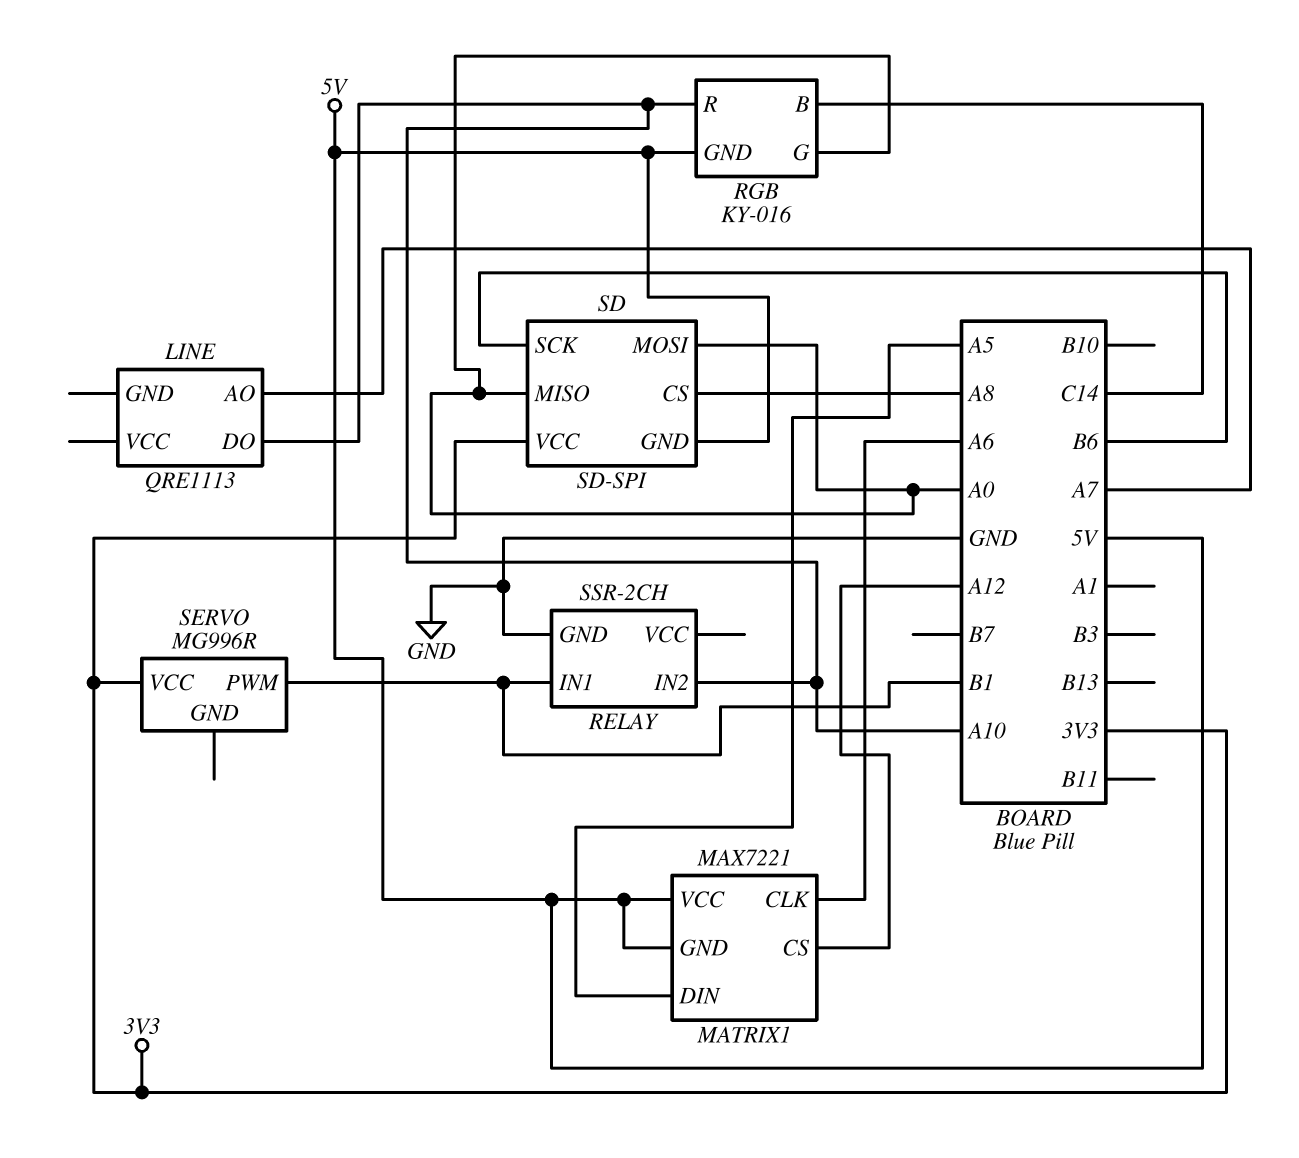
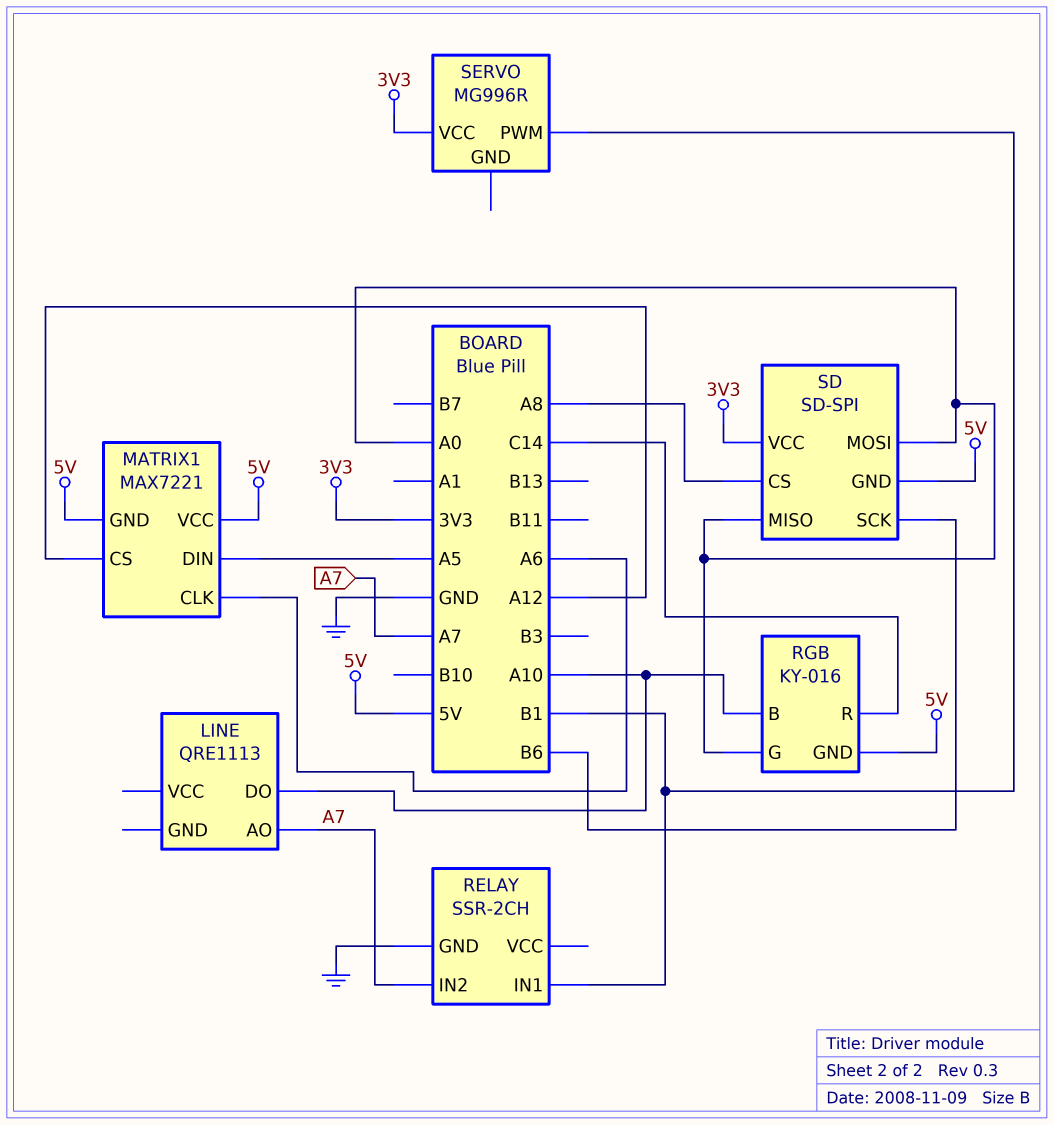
RELAY pin IN2: A10 -> A7
RGB pin B: C14 -> A10
RGB pin R: A10 -> C14

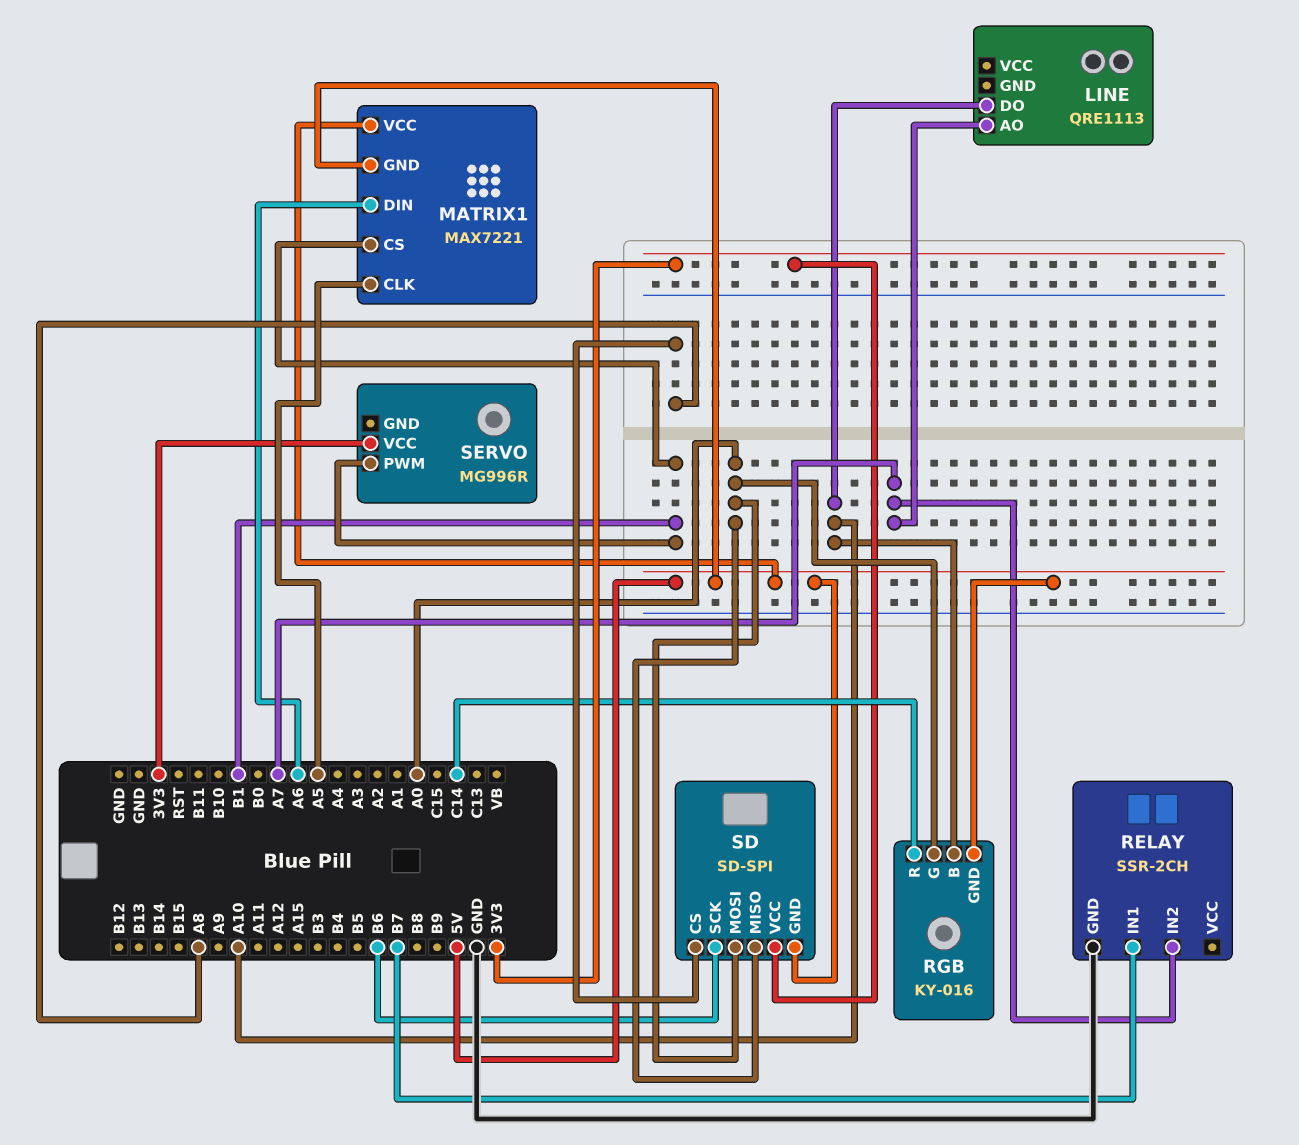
MATRIX1 pin CLK: A6 -> A5
MATRIX1 pin CS: A12 -> B1
MATRIX1 pin DIN: A5 -> A6
RELAY pin IN1: B1 -> B7

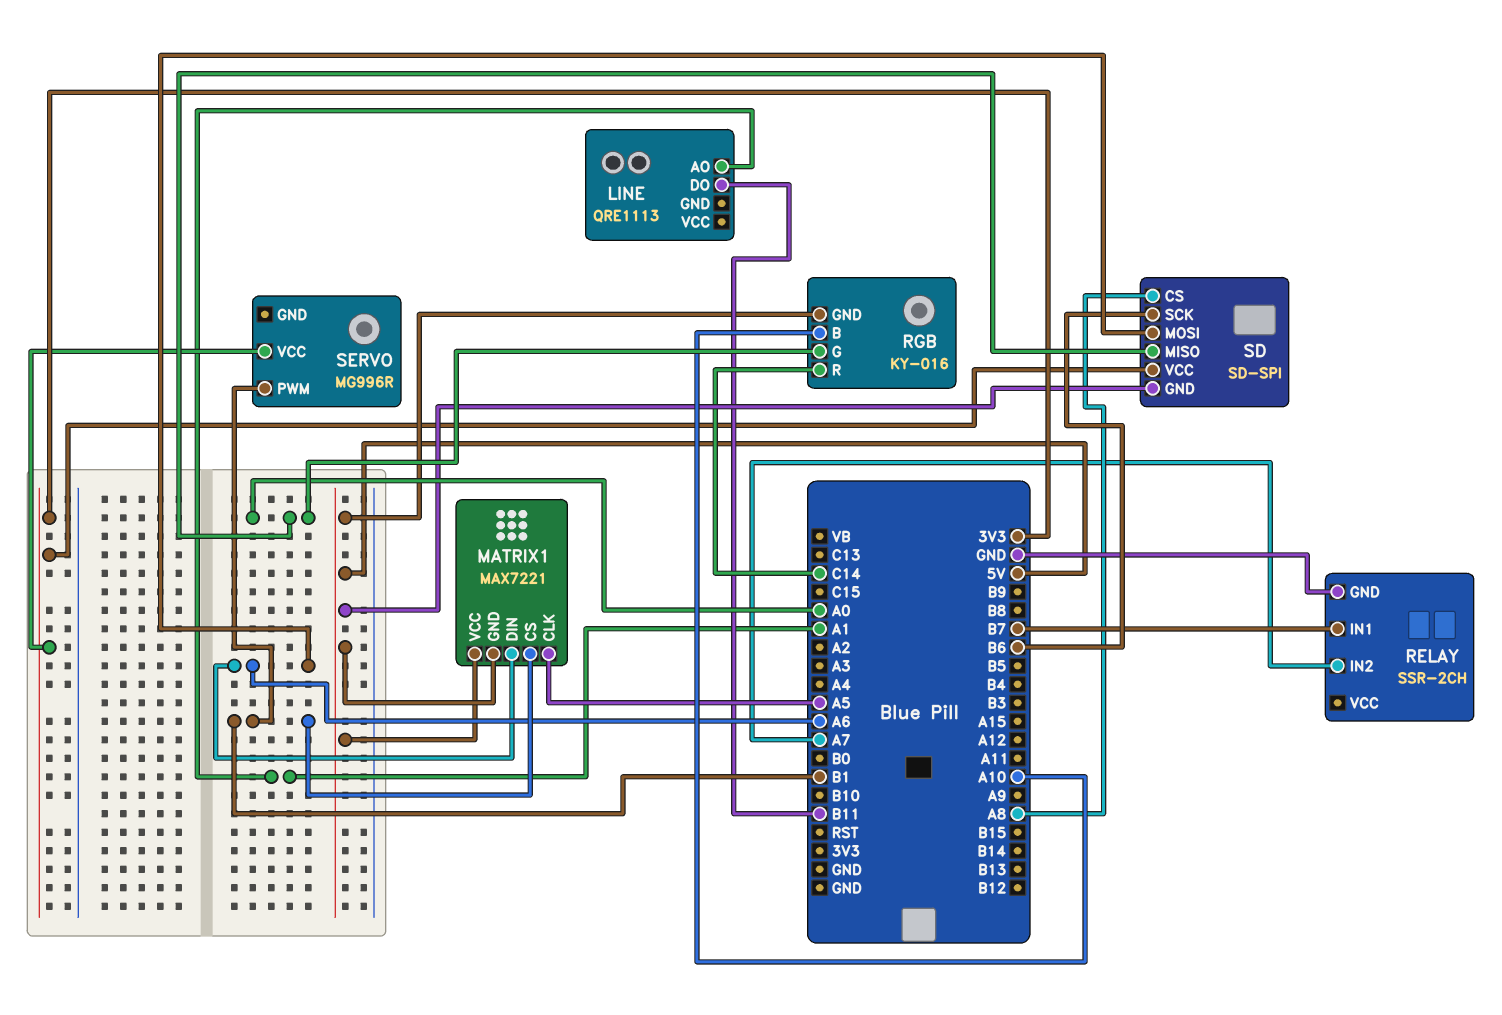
LINE pin AO: A7 -> A1
LINE pin DO: A10 -> B11
SD pin MOSI: A0 -> A6

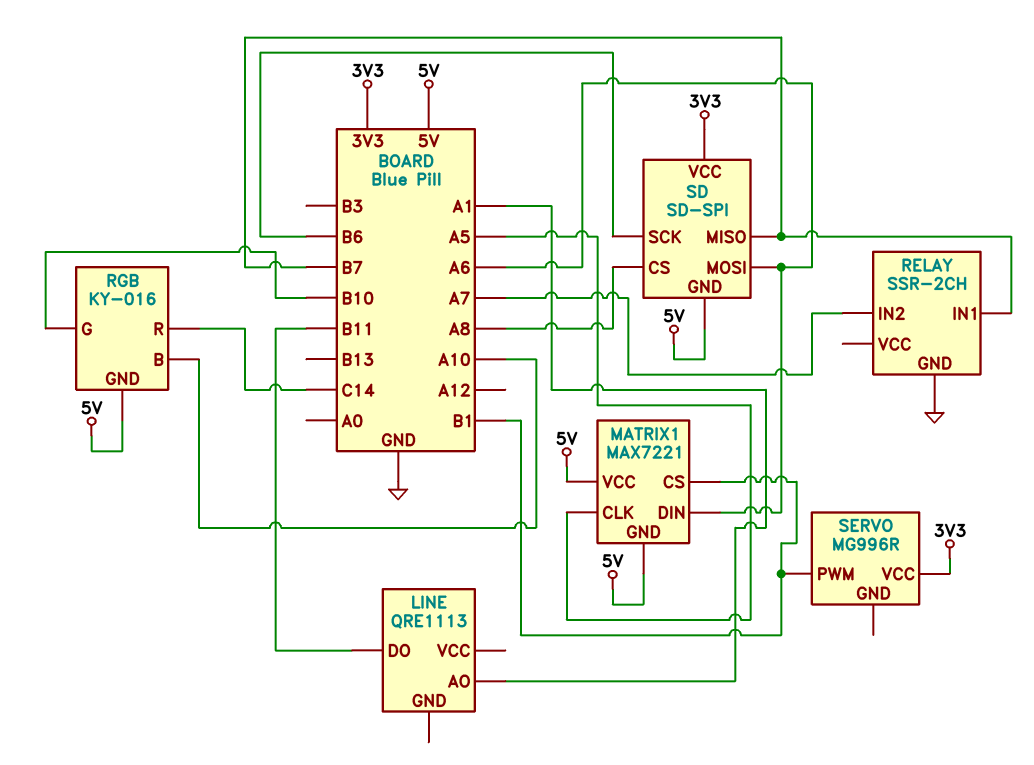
RGB pin G: A0 -> B10
SD pin MISO: A0 -> B7

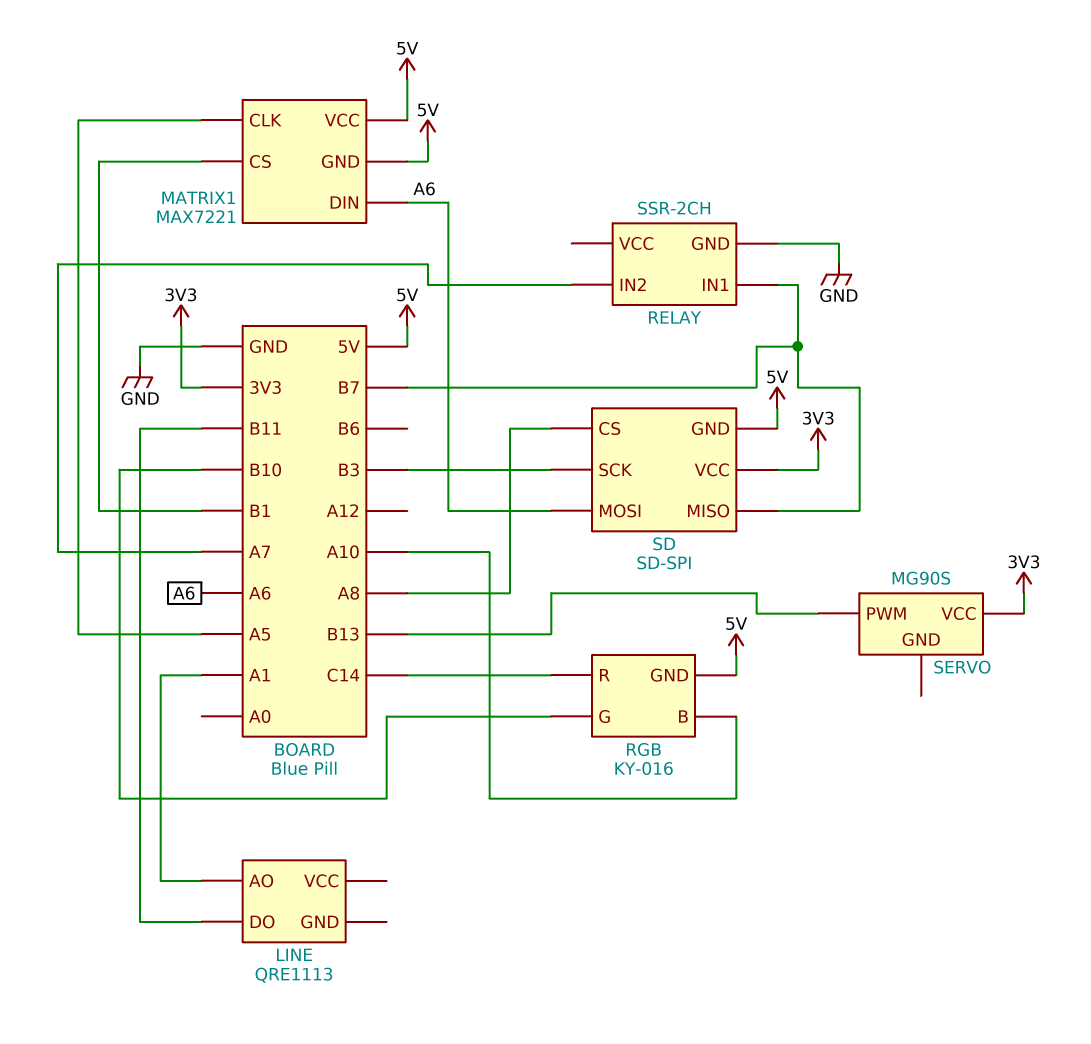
SD pin SCK: B6 -> B3
SERVO: MG996R -> MG90S
SERVO pin PWM: B1 -> B13

